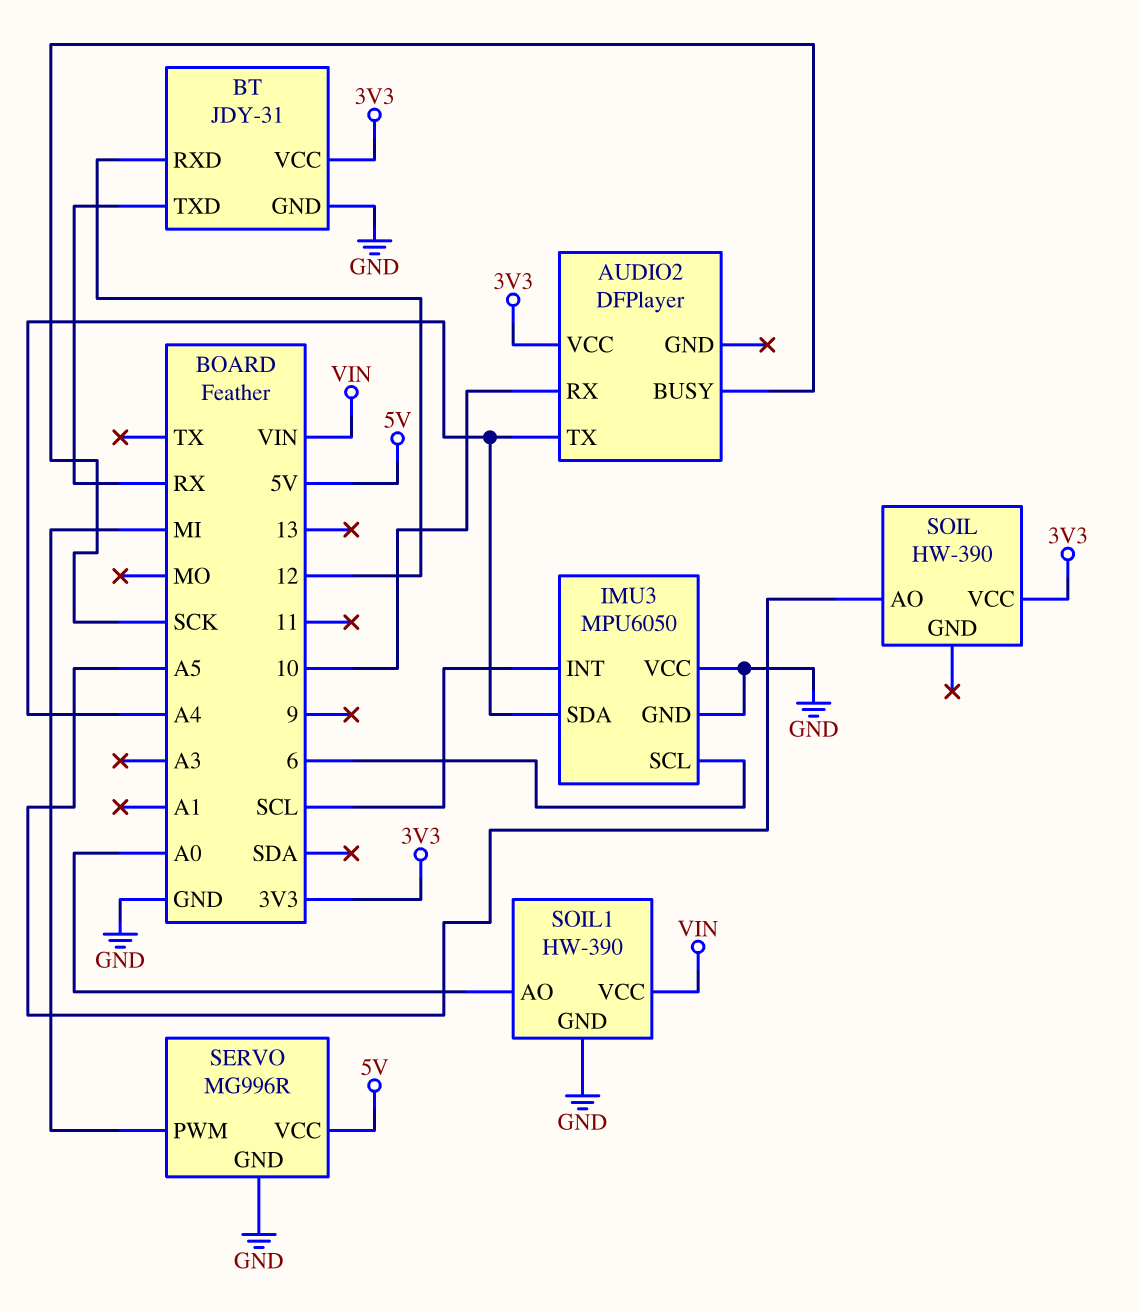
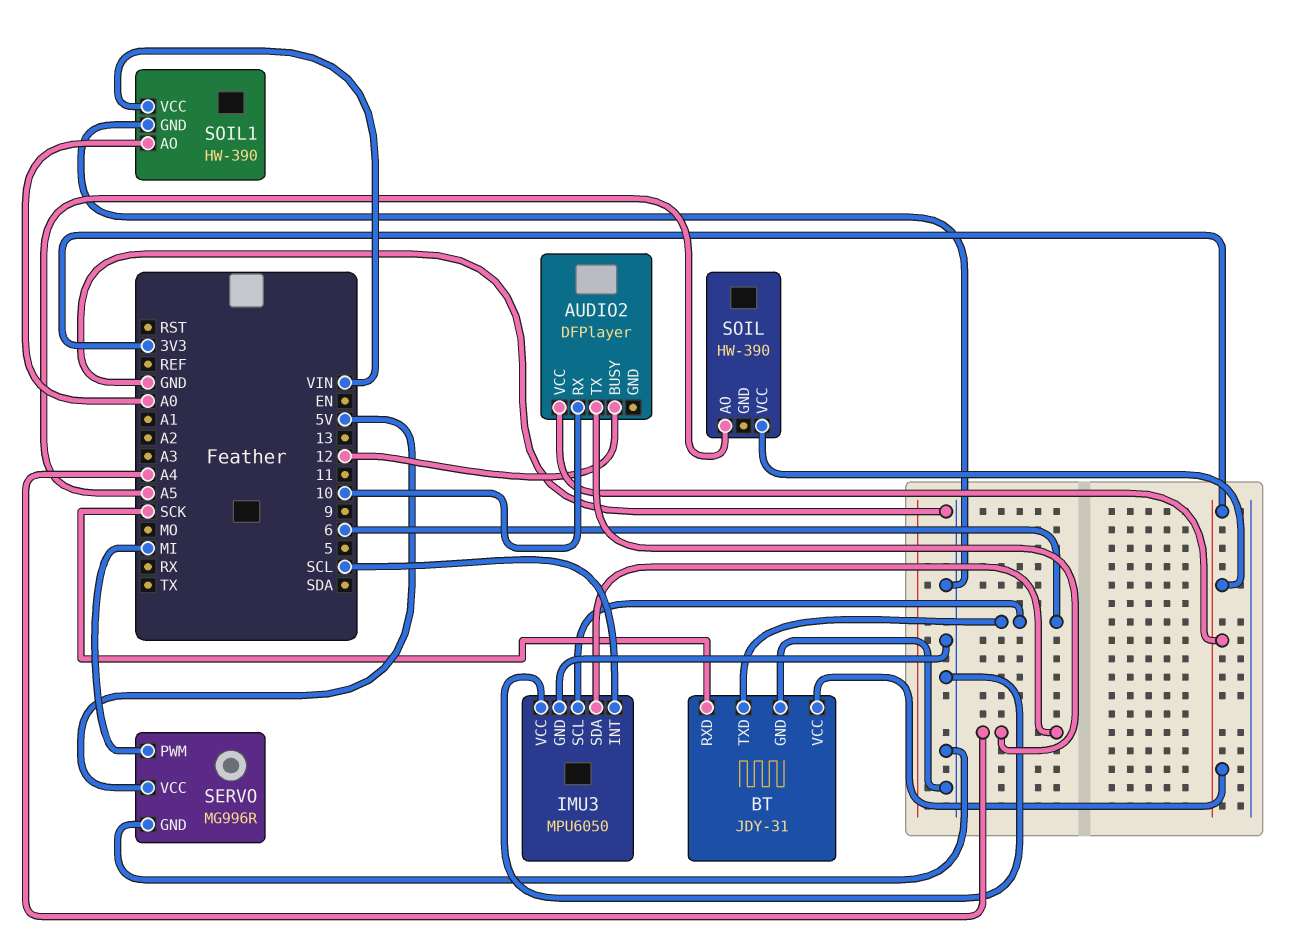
AUDIO2 pin BUSY: SCK -> 12
BT pin RXD: 12 -> SCK
BT pin TXD: RX -> 6

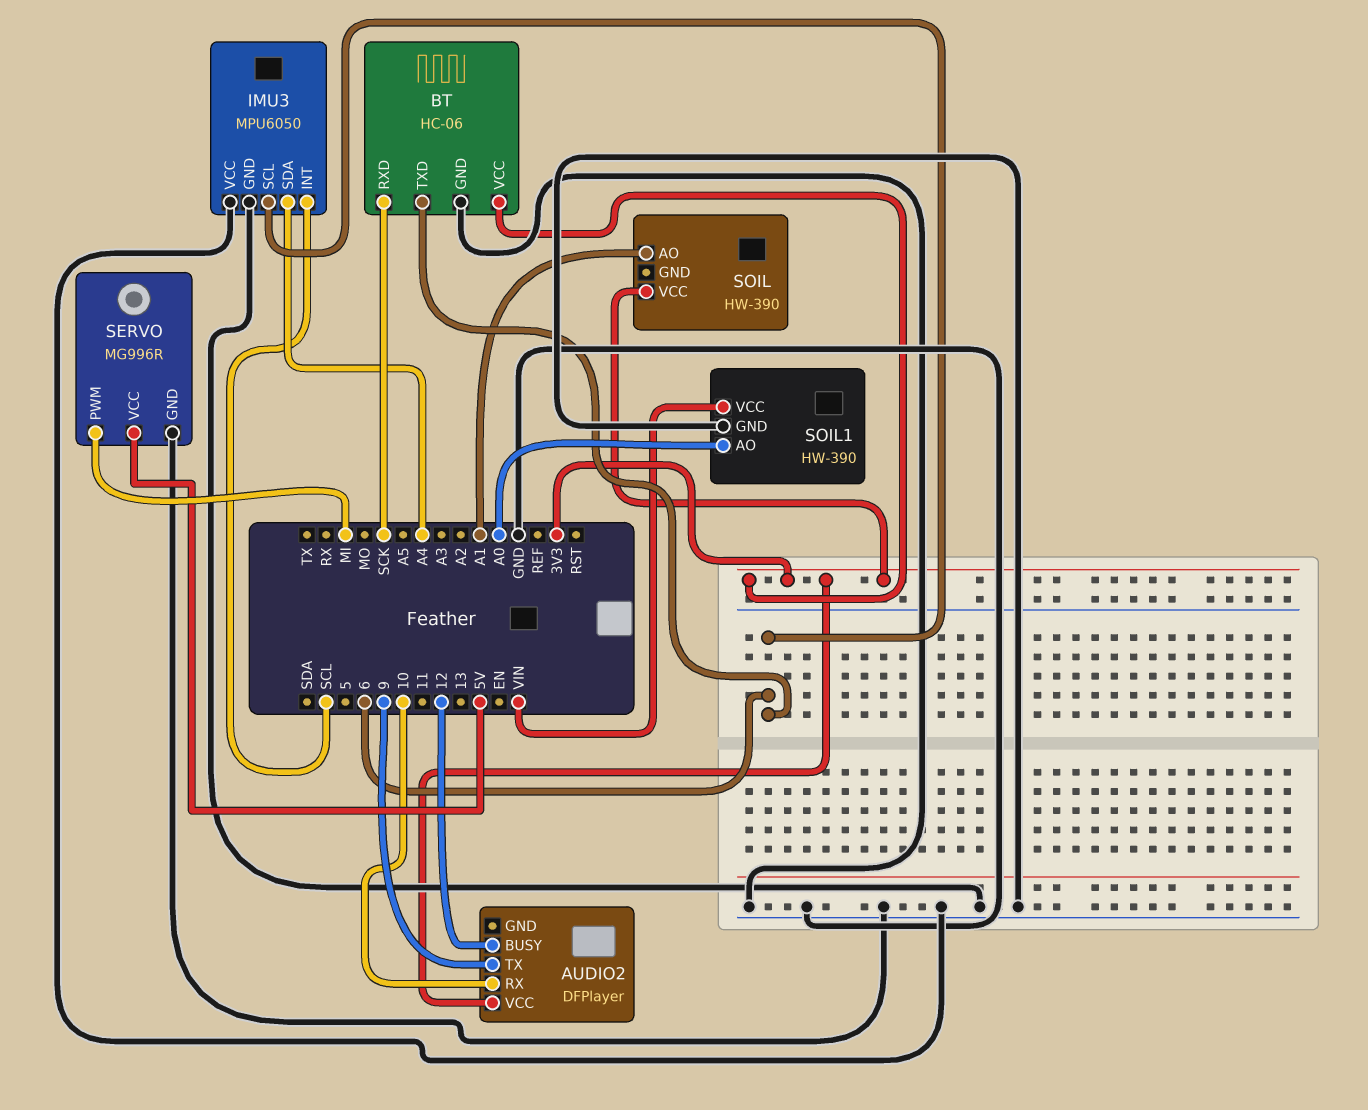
AUDIO2 pin TX: A4 -> 9
BT: JDY-31 -> HC-06
SOIL pin AO: A5 -> A1

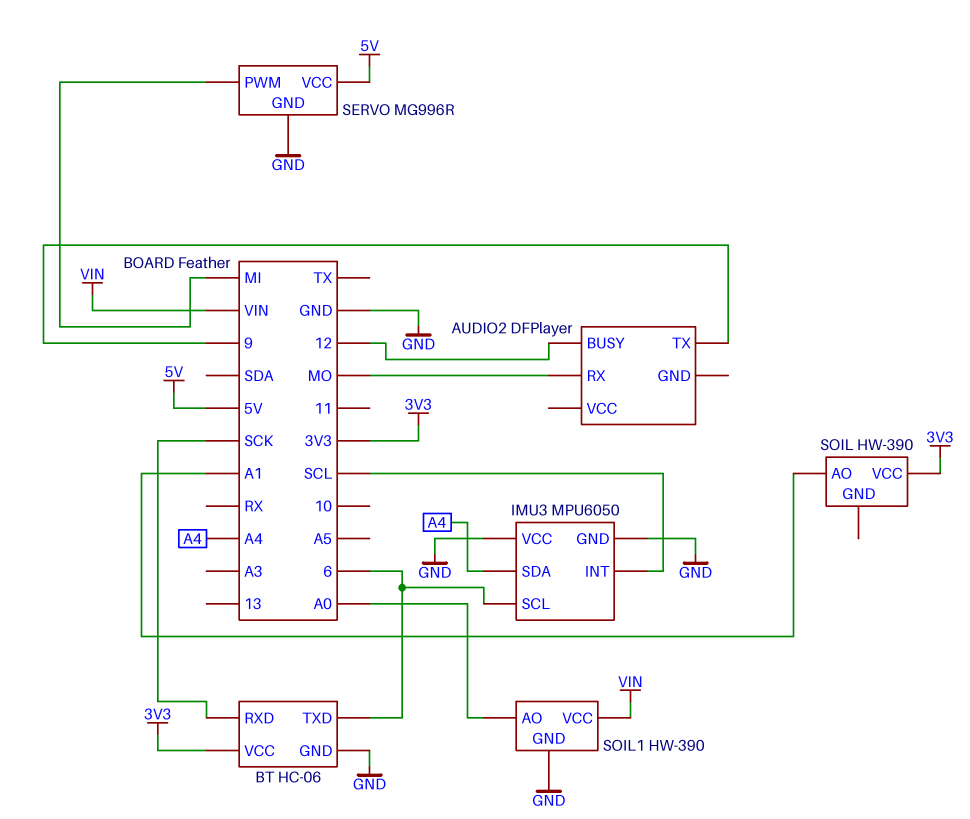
AUDIO2 pin RX: 10 -> MO
AUDIO2 pin VCC: 3V3 -> none

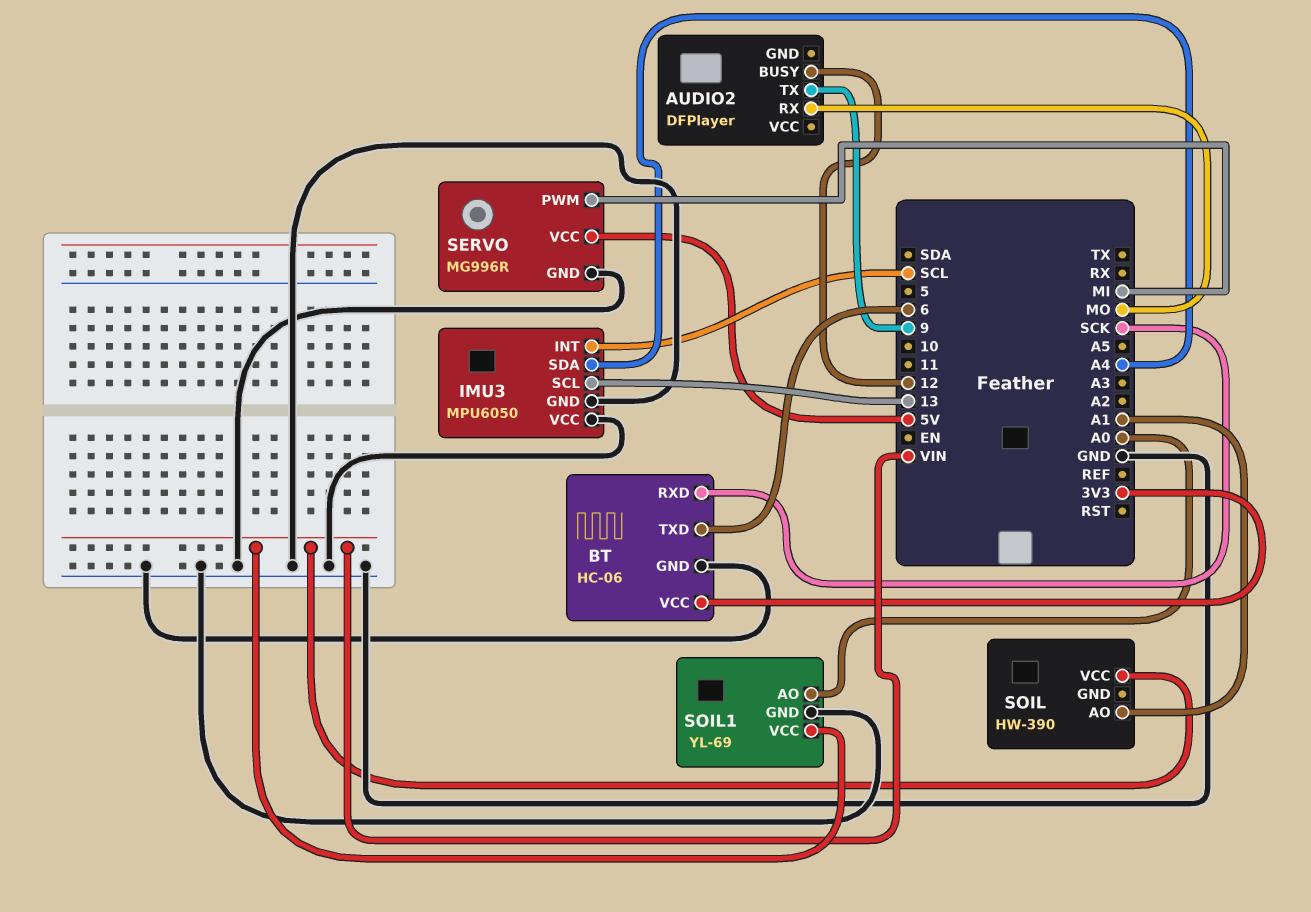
IMU3 pin SCL: 6 -> 13
SOIL pin VCC: 3V3 -> VIN
SOIL1: HW-390 -> YL-69

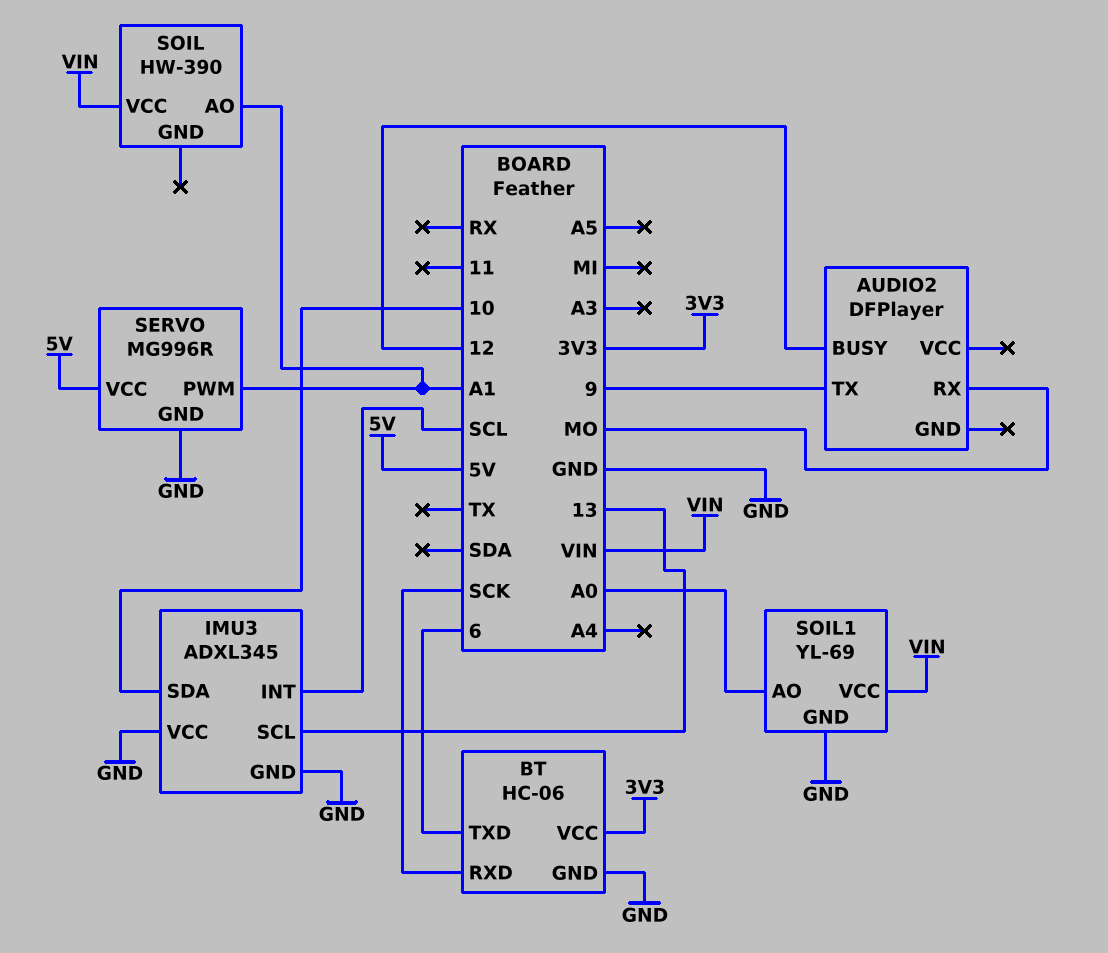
IMU3: MPU6050 -> ADXL345
IMU3 pin SDA: A4 -> 10
SERVO pin PWM: MI -> A1

